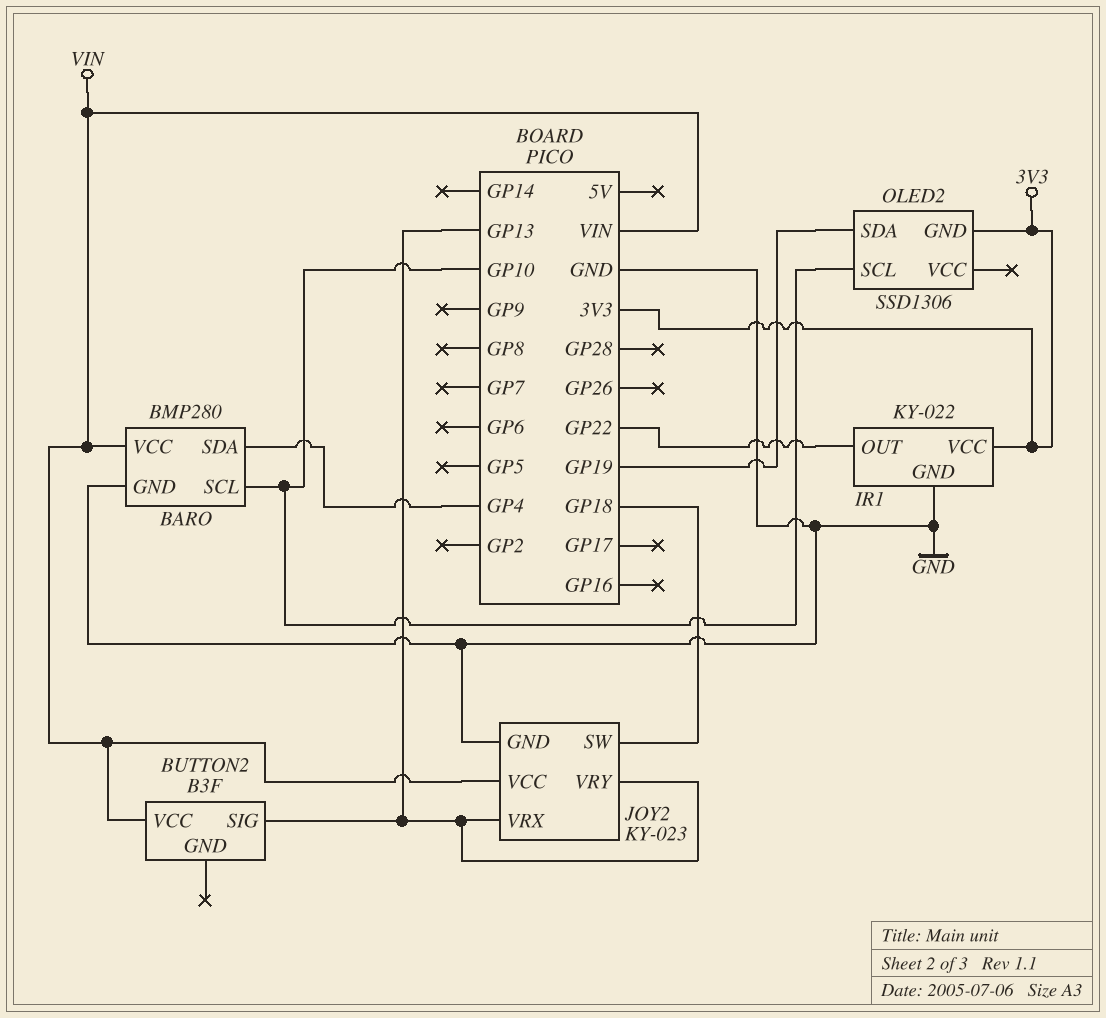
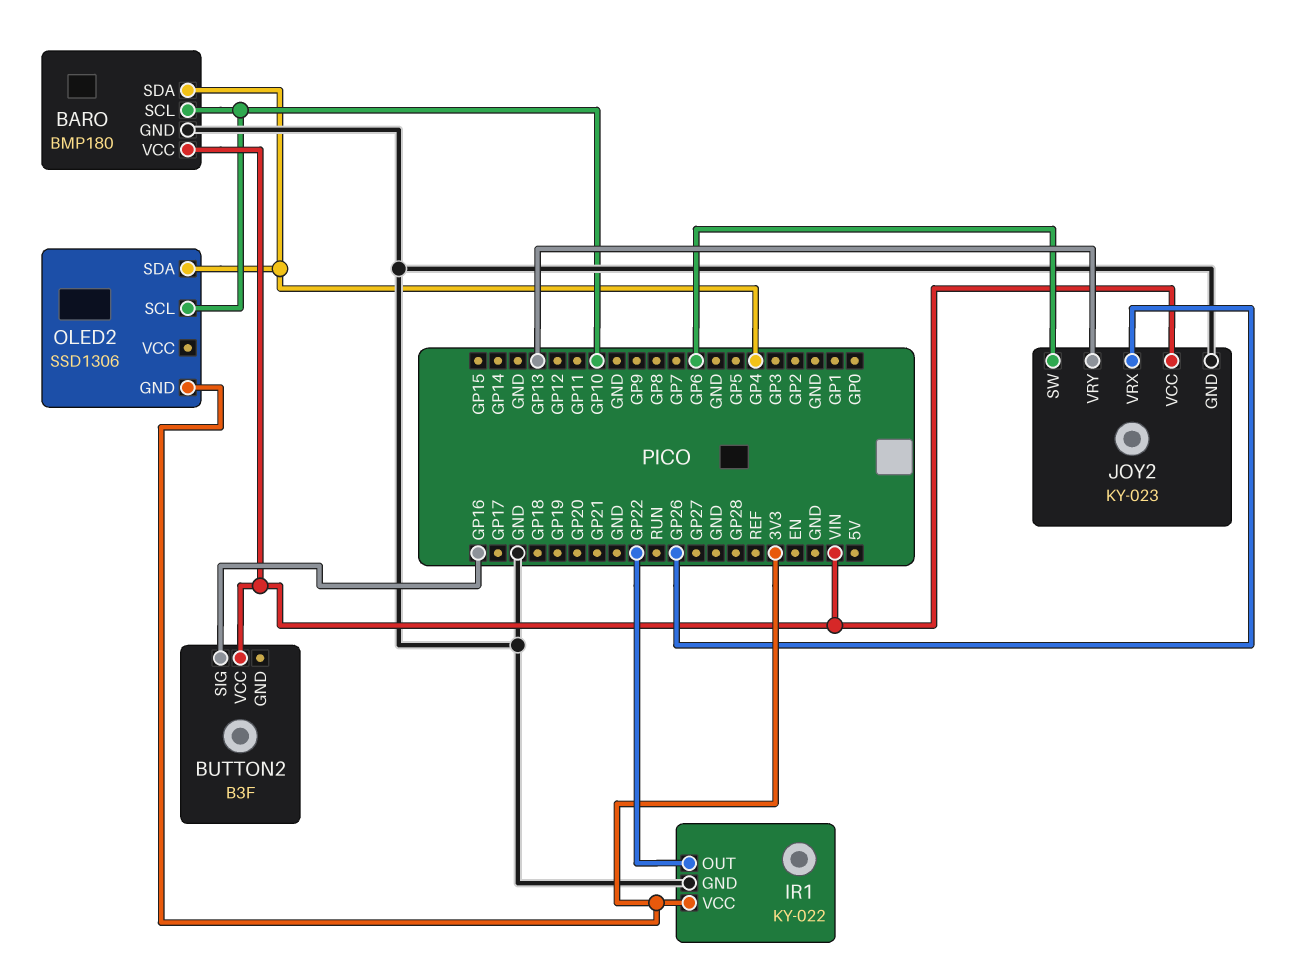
BARO: BMP280 -> BMP180
BUTTON2 pin SIG: GP13 -> GP16
JOY2 pin SW: GP18 -> GP6
JOY2 pin VRX: GP13 -> GP26
OLED2 pin SDA: GP19 -> GP4

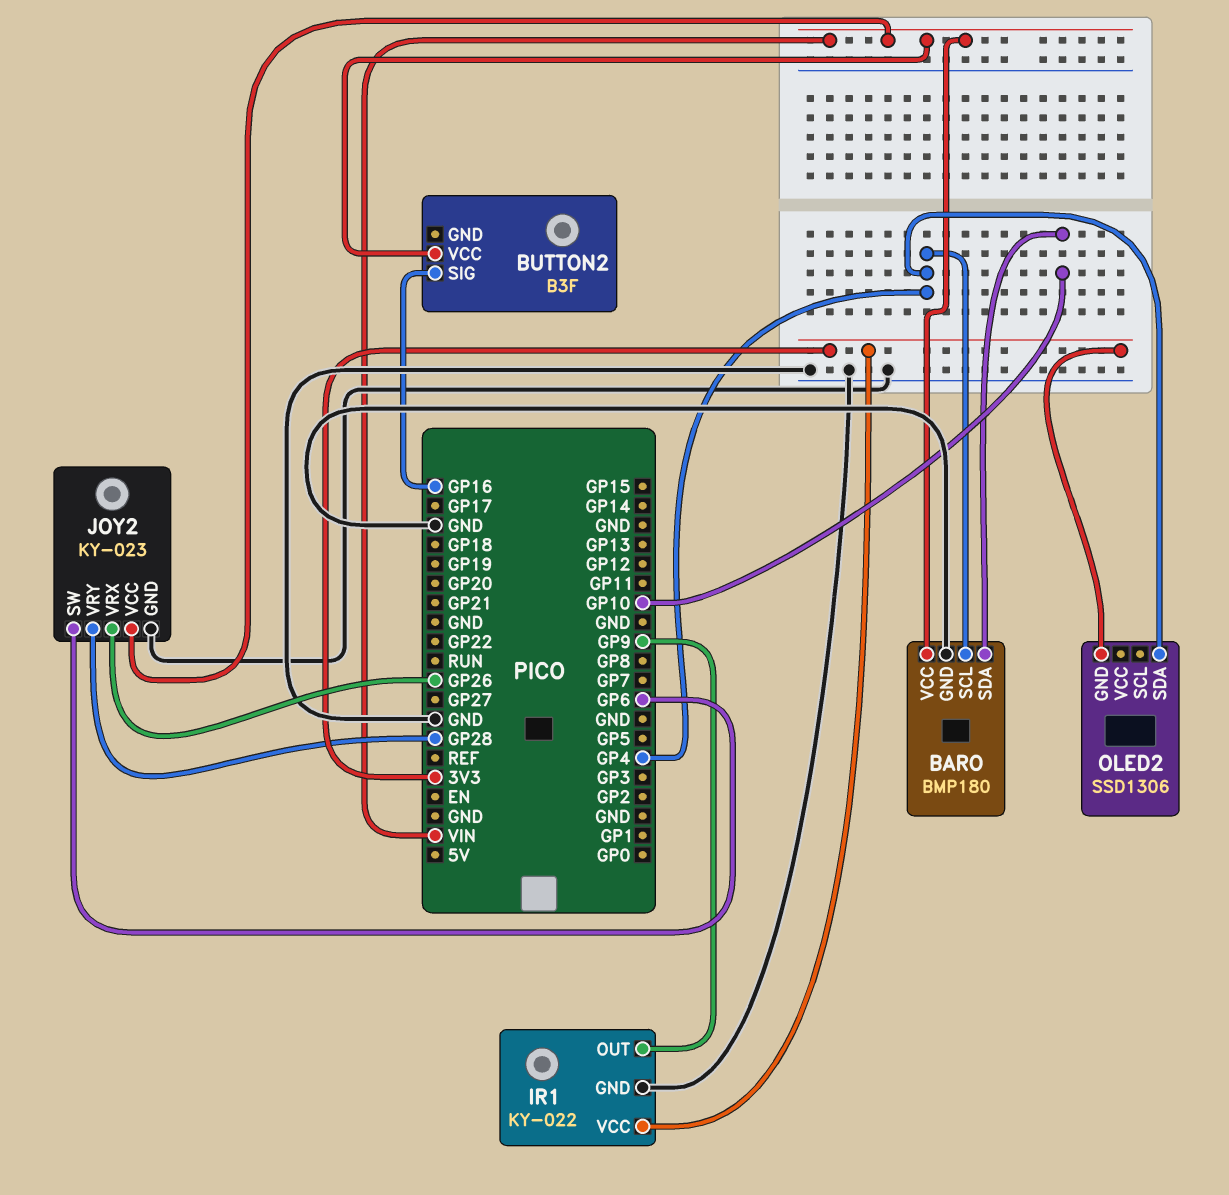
BARO pin SCL: GP10 -> GP4
BARO pin SDA: GP4 -> GP10
IR1 pin OUT: GP22 -> GP9
JOY2 pin VRY: GP13 -> GP28
OLED2 pin SCL: GP10 -> none

